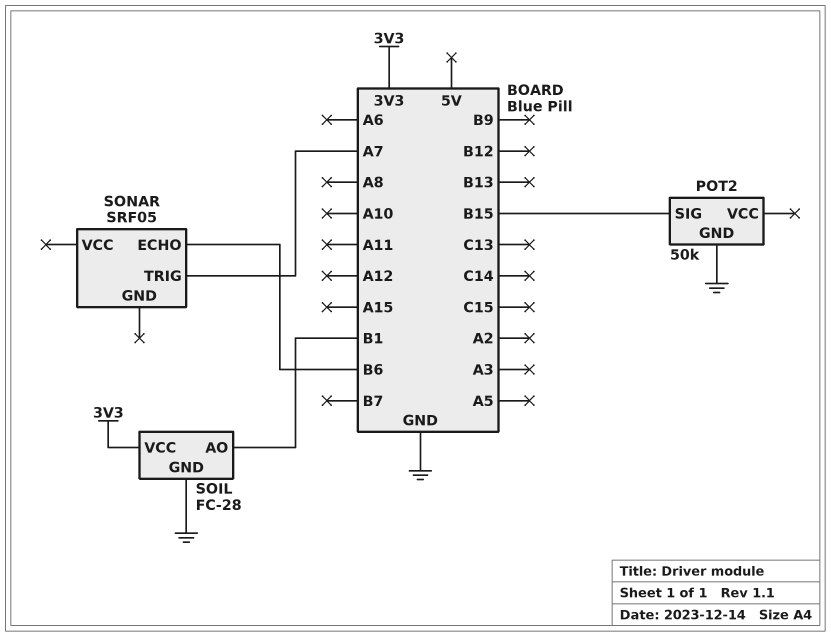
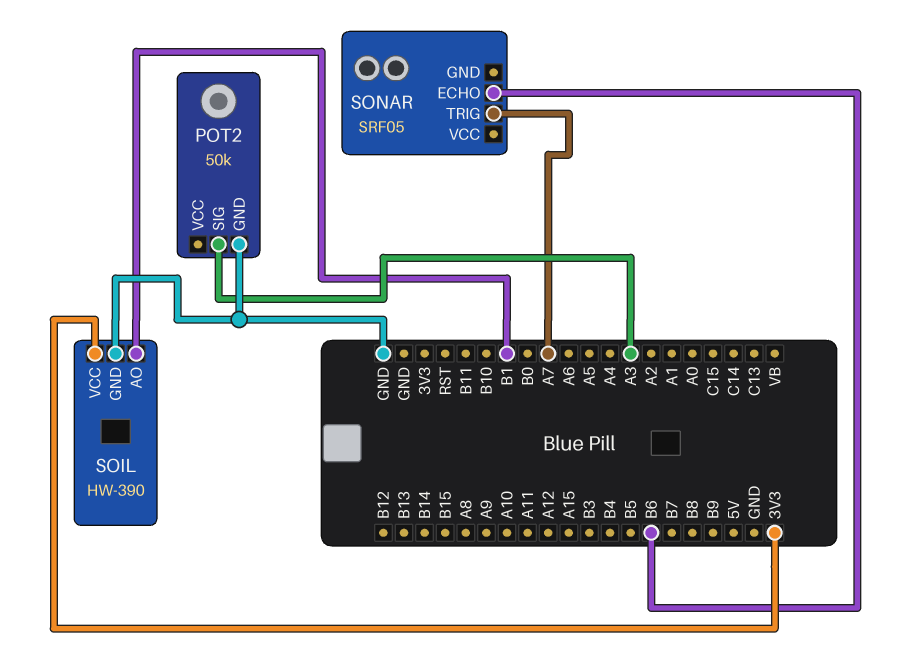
POT2 pin SIG: B15 -> A3
SOIL: FC-28 -> HW-390

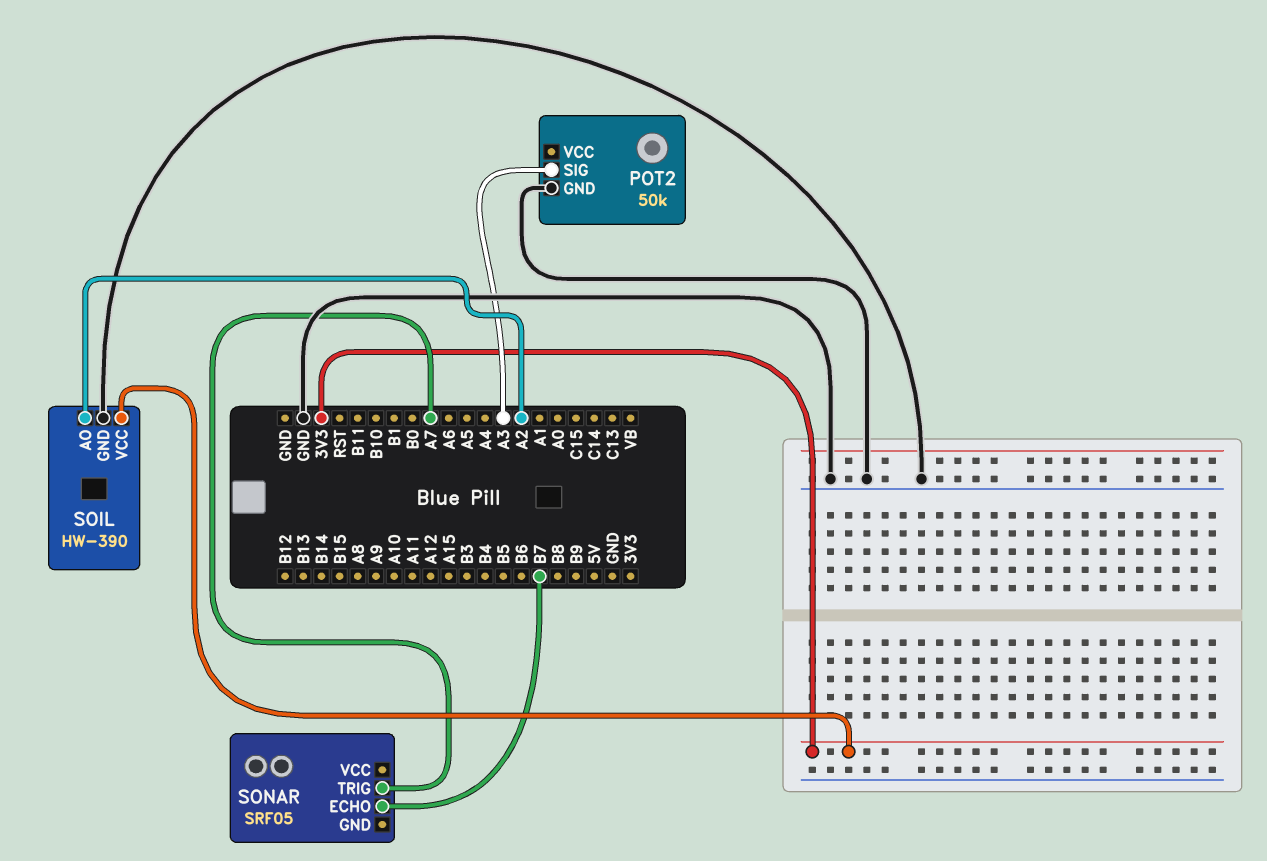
SOIL pin AO: B1 -> A2
SONAR pin ECHO: B6 -> B7

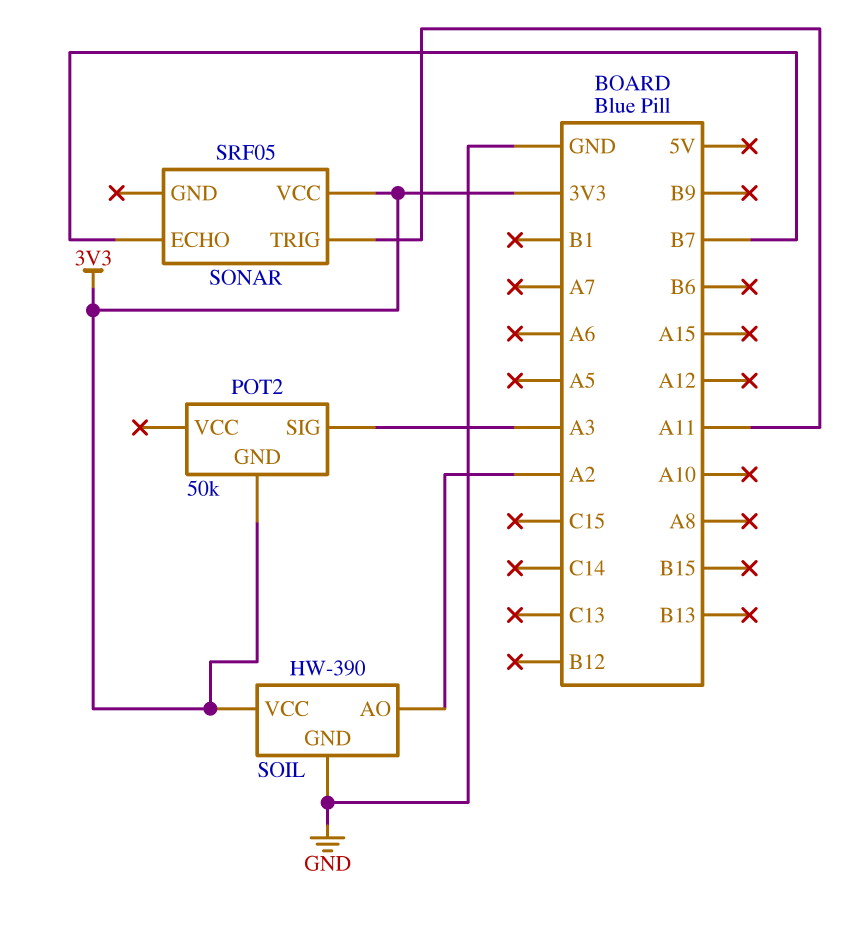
POT2 pin GND: GND -> 3V3
SONAR pin TRIG: A7 -> A11
SONAR pin VCC: none -> 3V3

